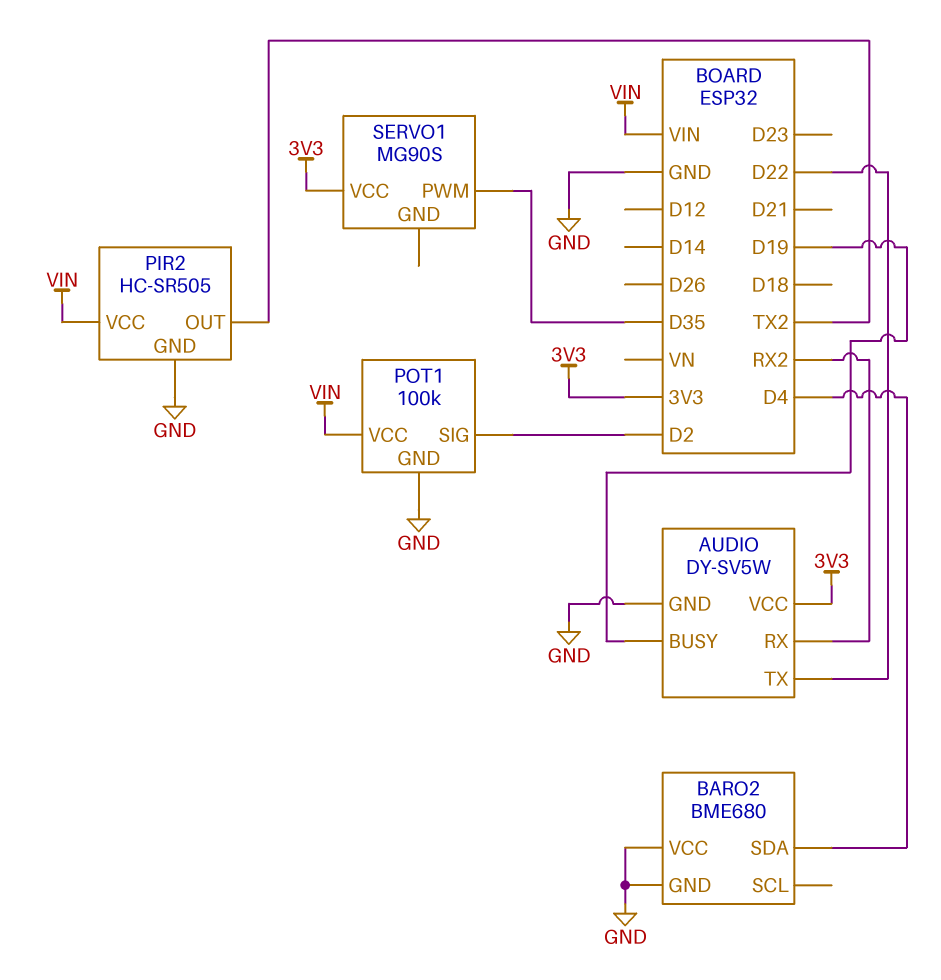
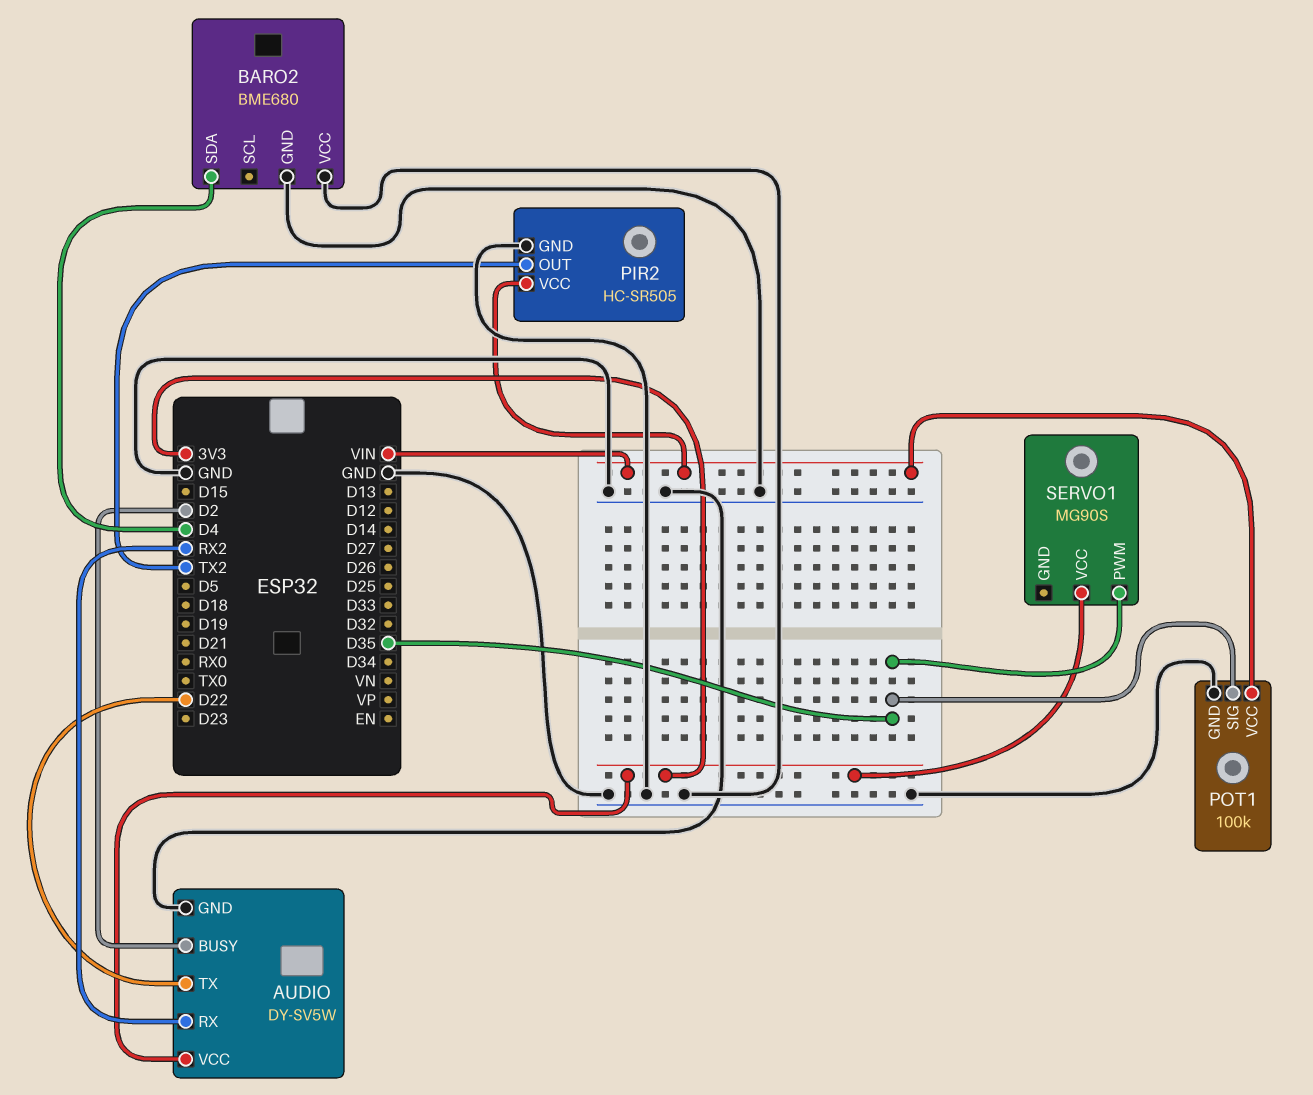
AUDIO pin BUSY: D19 -> D2
POT1 pin SIG: D2 -> D35

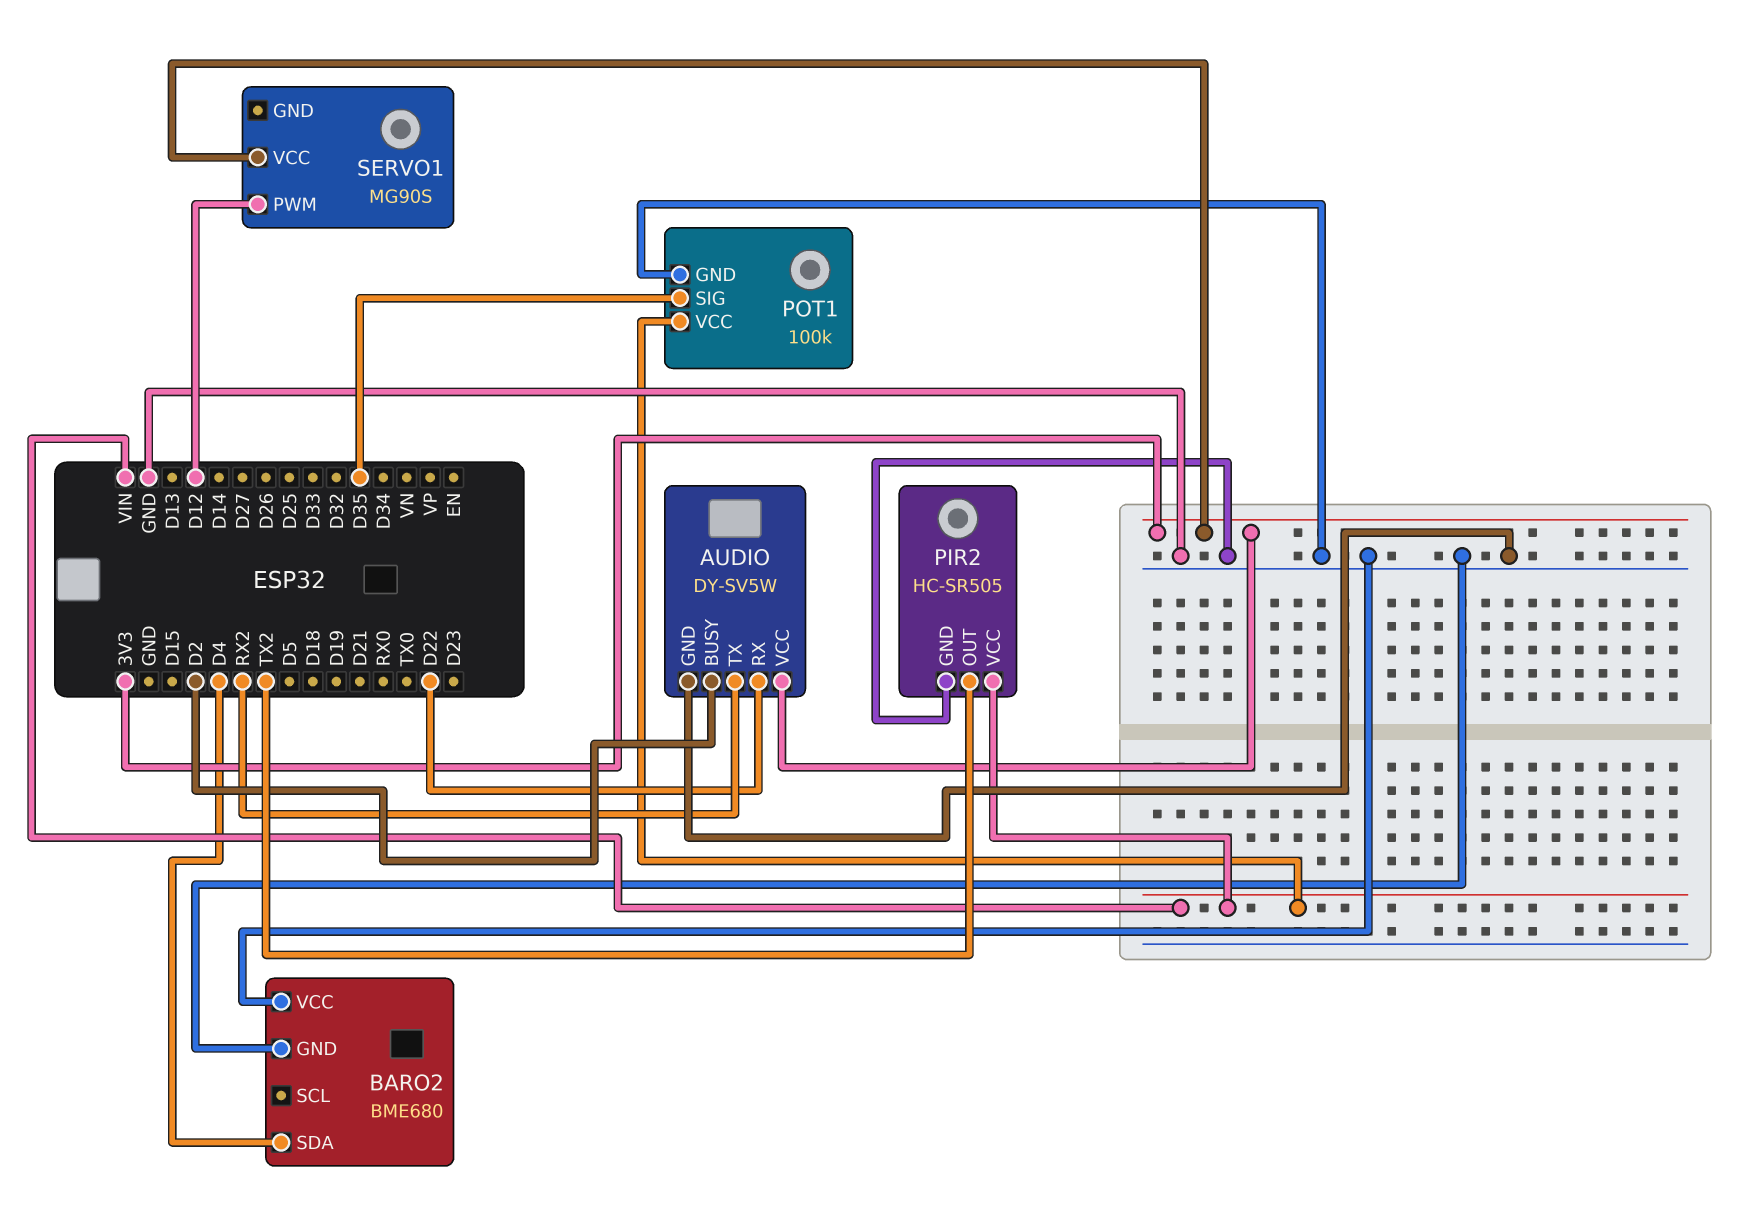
AUDIO pin RX: RX2 -> D22
AUDIO pin TX: D22 -> RX2
SERVO1 pin PWM: D35 -> D12

